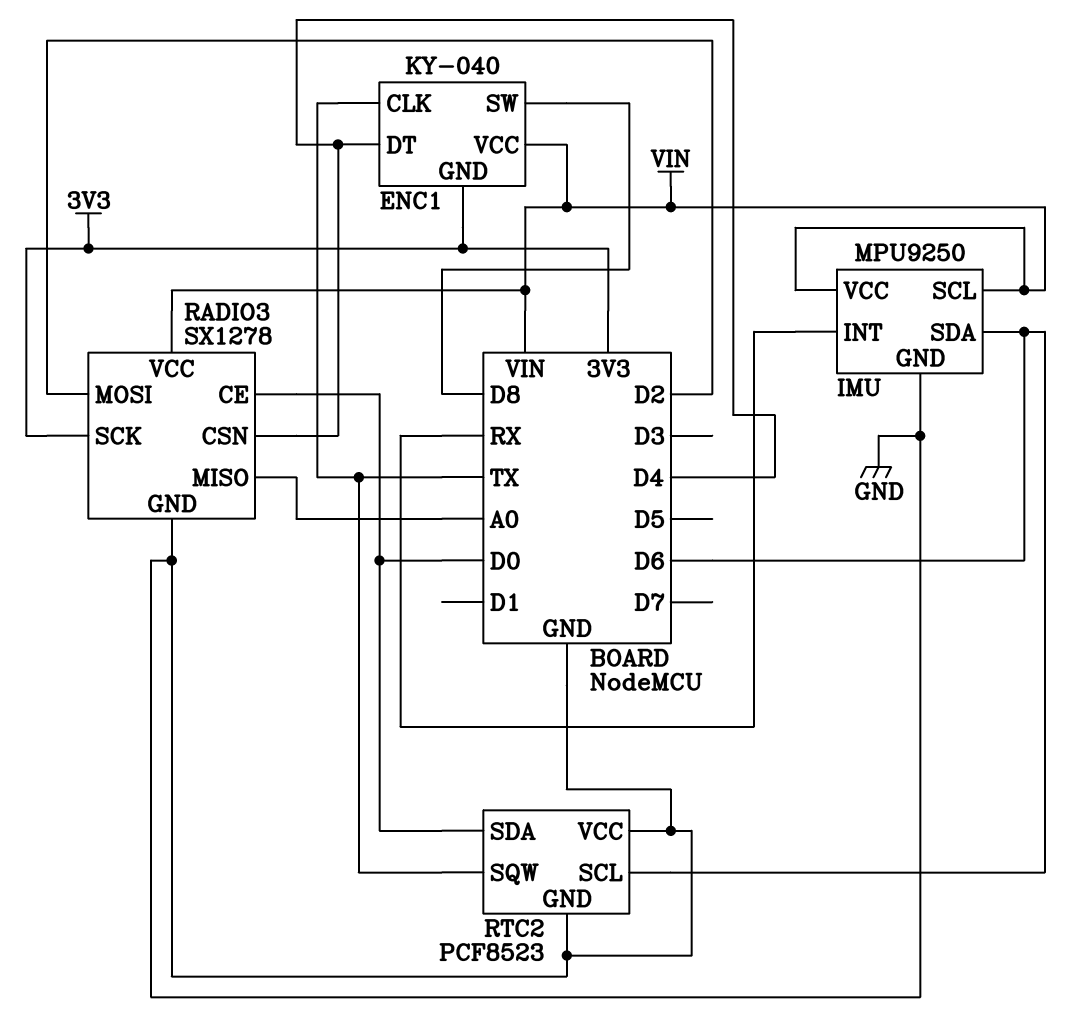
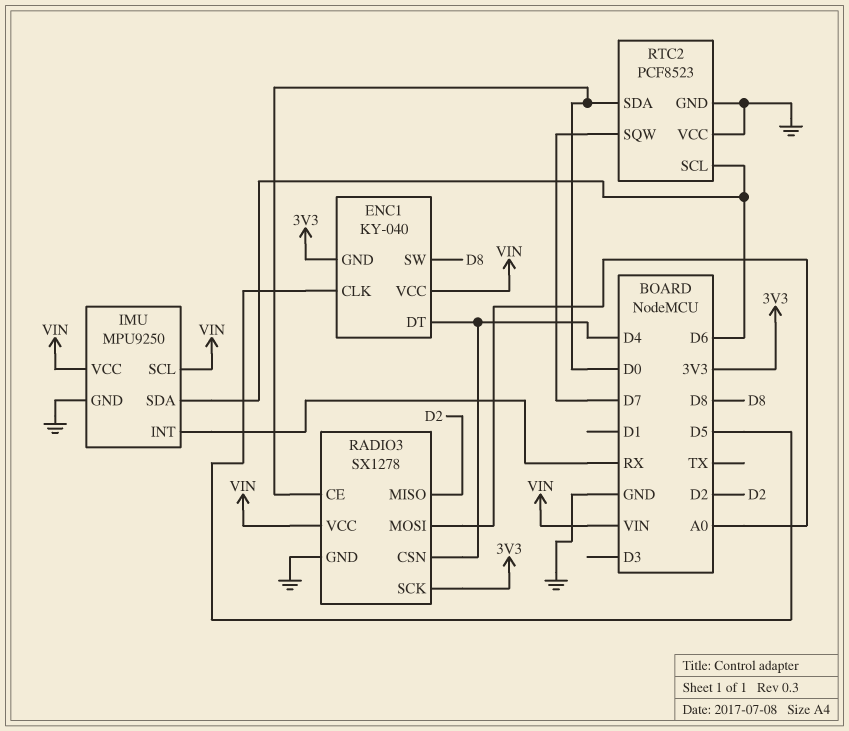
ENC1 pin CLK: TX -> D5
RADIO3 pin MISO: A0 -> D2
RADIO3 pin MOSI: D2 -> A0
RTC2 pin SQW: TX -> D7

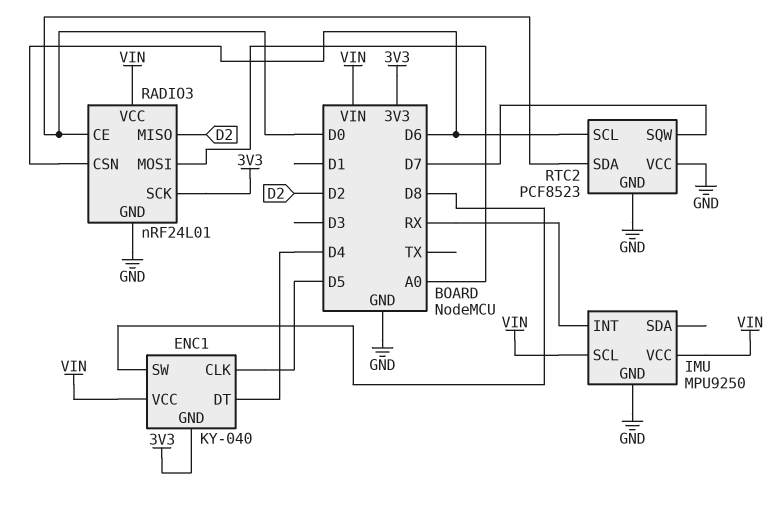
IMU pin SDA: D6 -> none
RADIO3: SX1278 -> nRF24L01
RADIO3 pin CSN: D4 -> D6

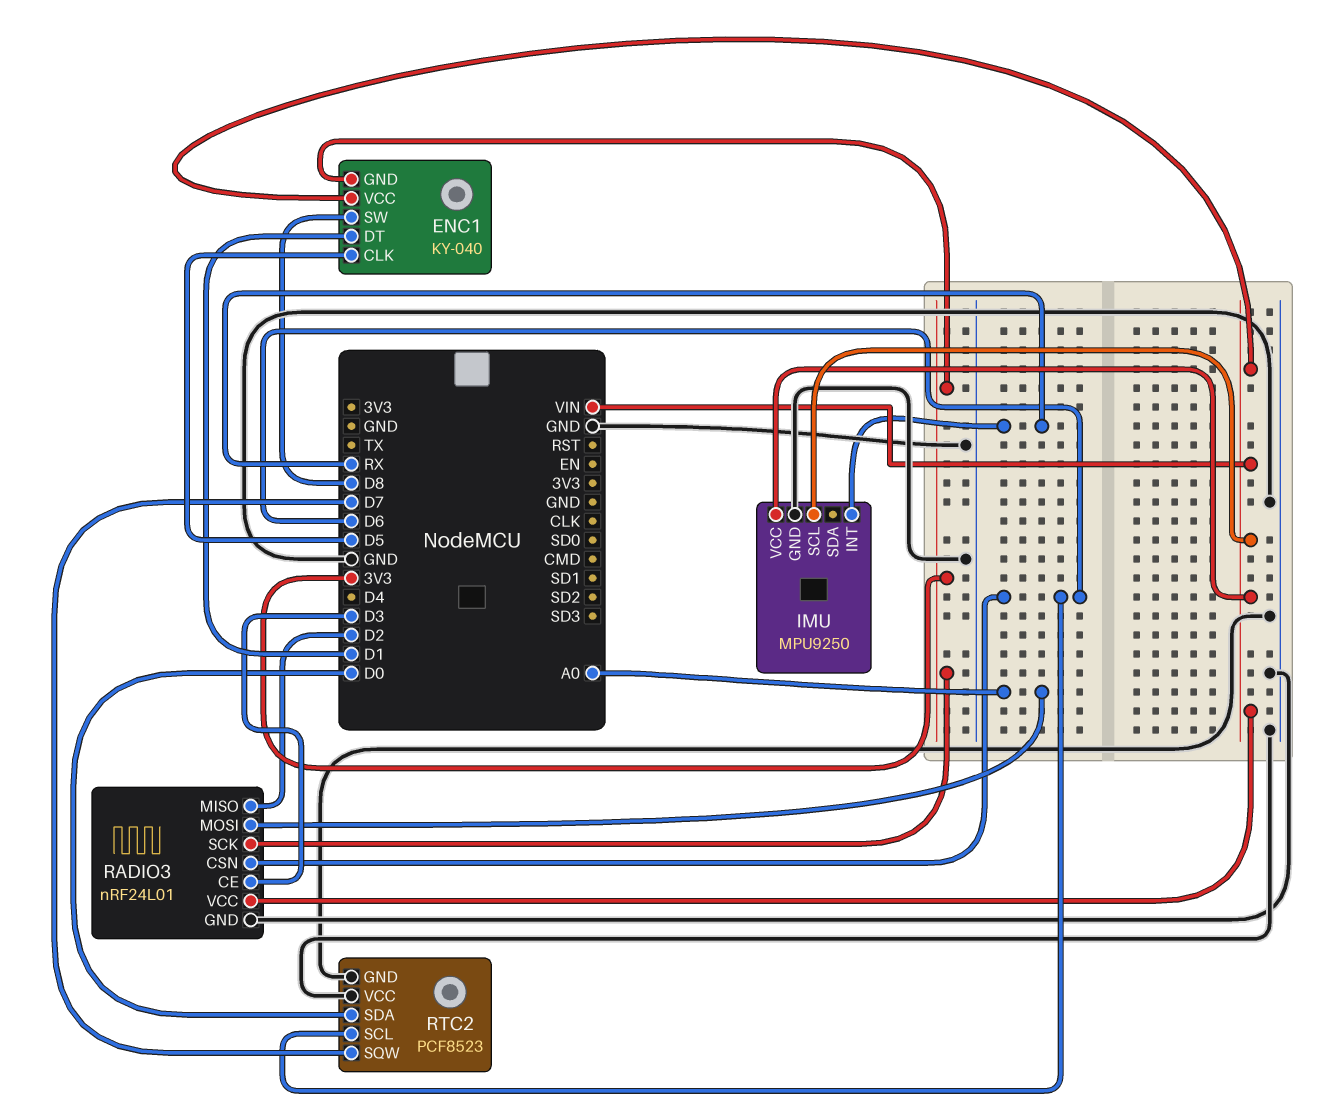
ENC1 pin DT: D4 -> D1
RADIO3 pin CE: D0 -> D3

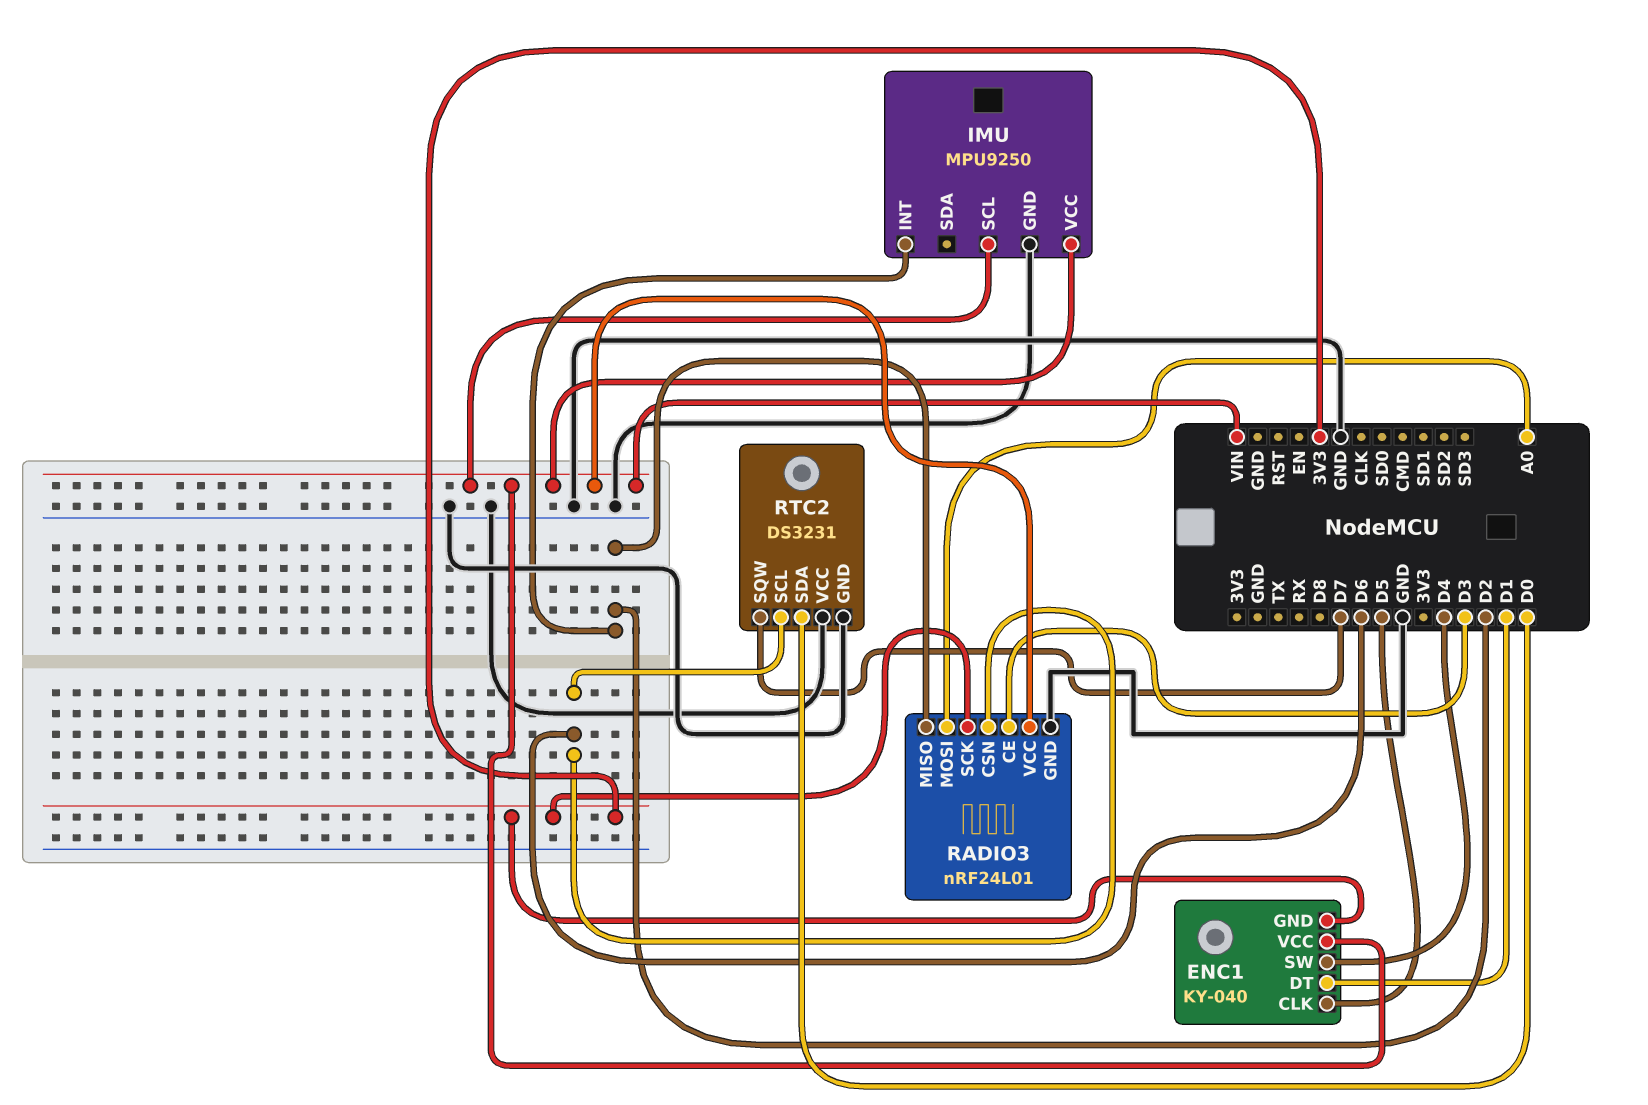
ENC1 pin SW: D8 -> D4
IMU pin INT: RX -> D2
RTC2: PCF8523 -> DS3231

